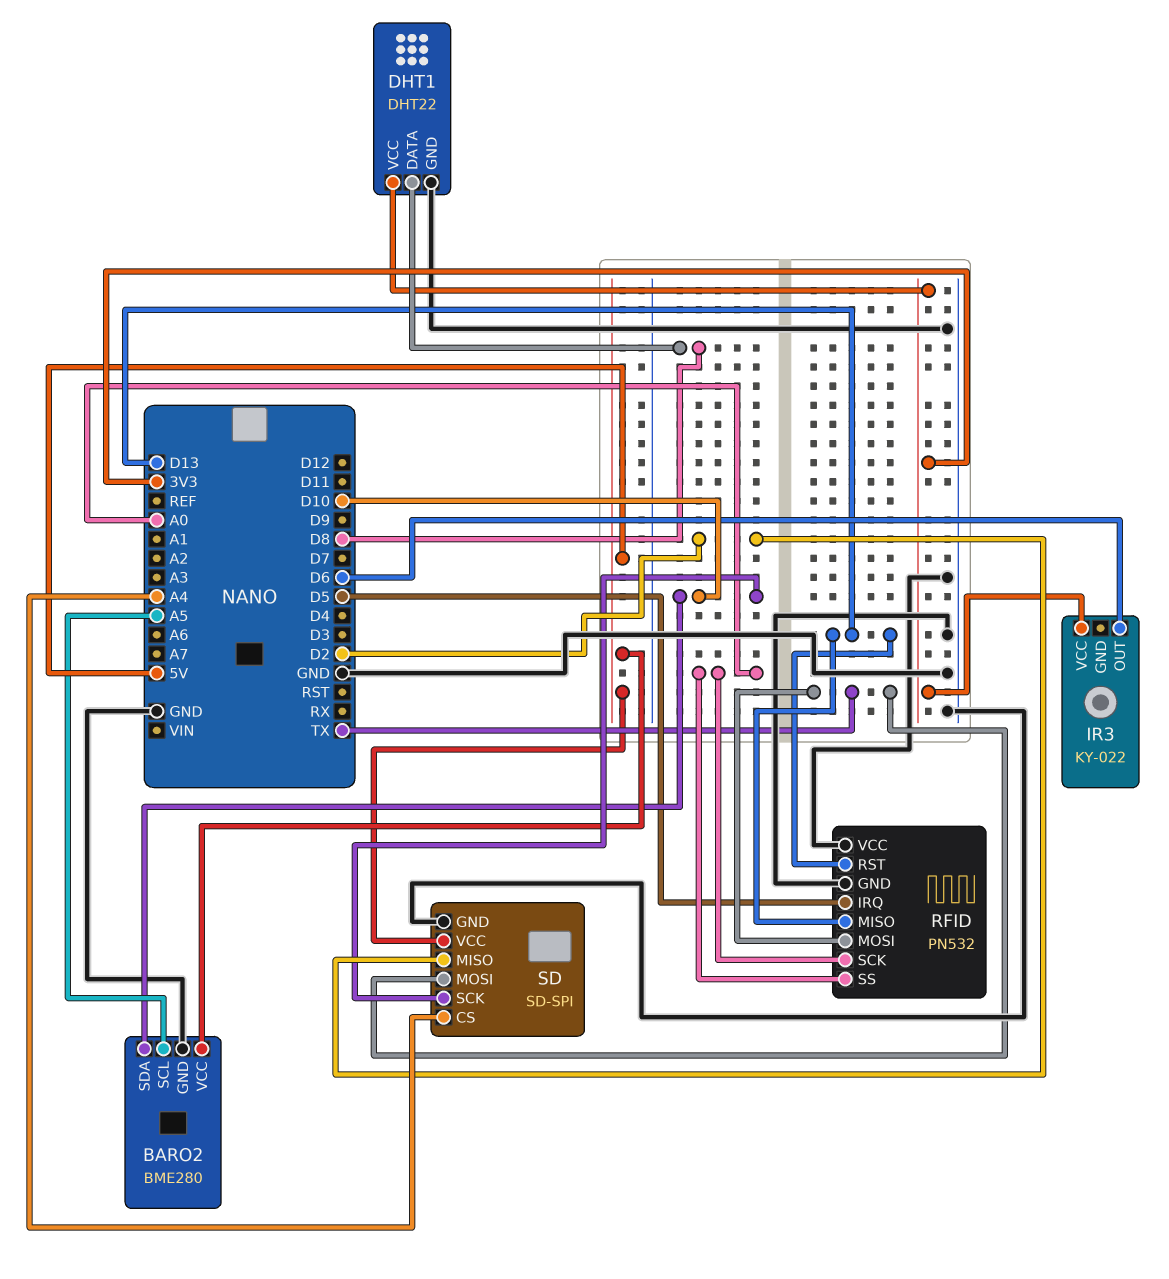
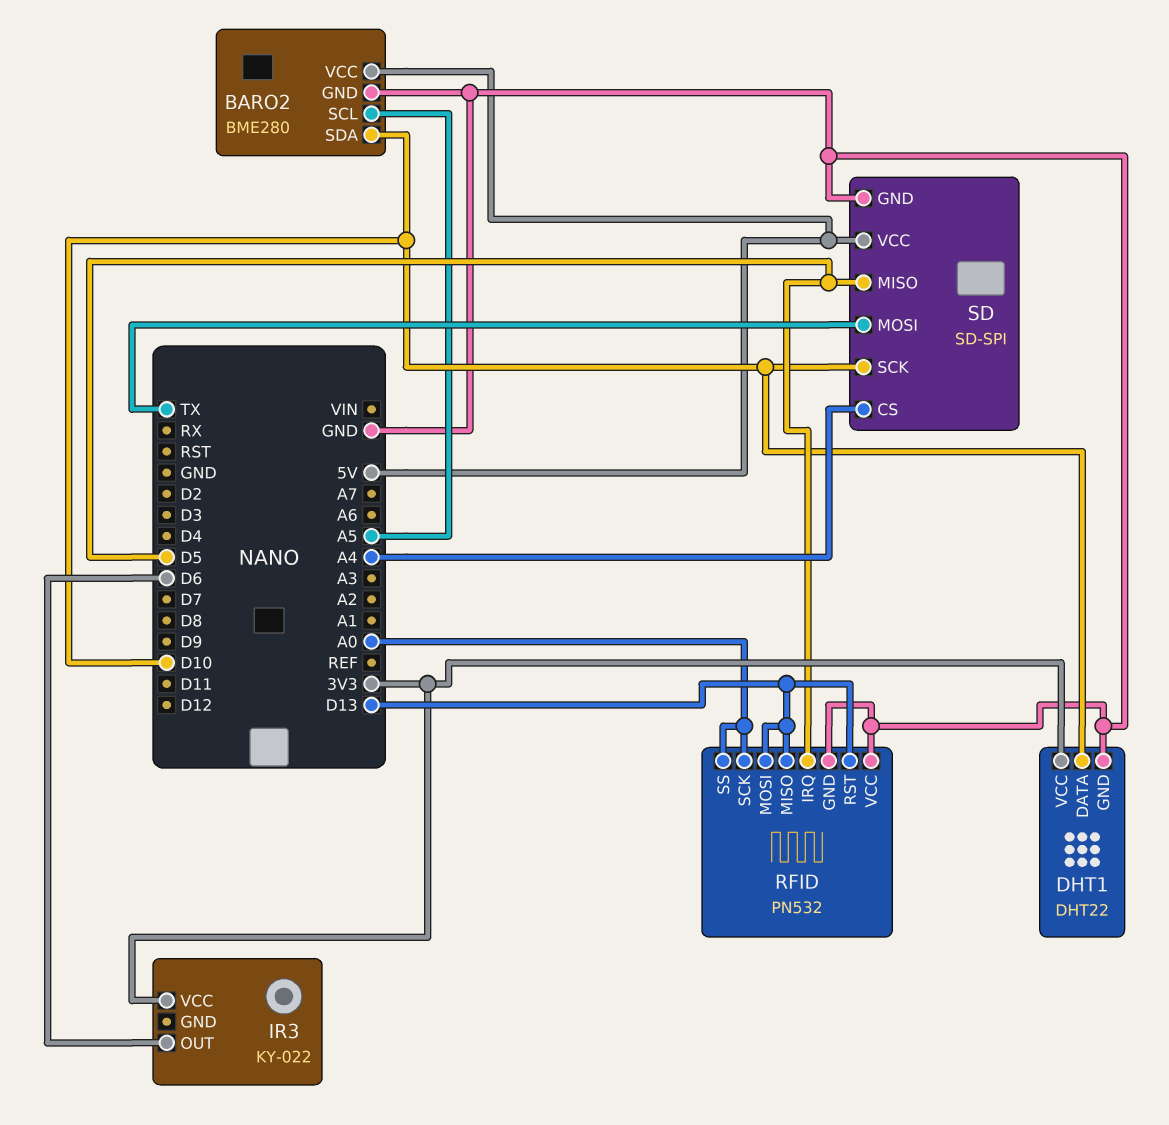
DHT1 pin DATA: D8 -> D10
RFID pin MOSI: TX -> D13
SD pin MISO: D2 -> D5

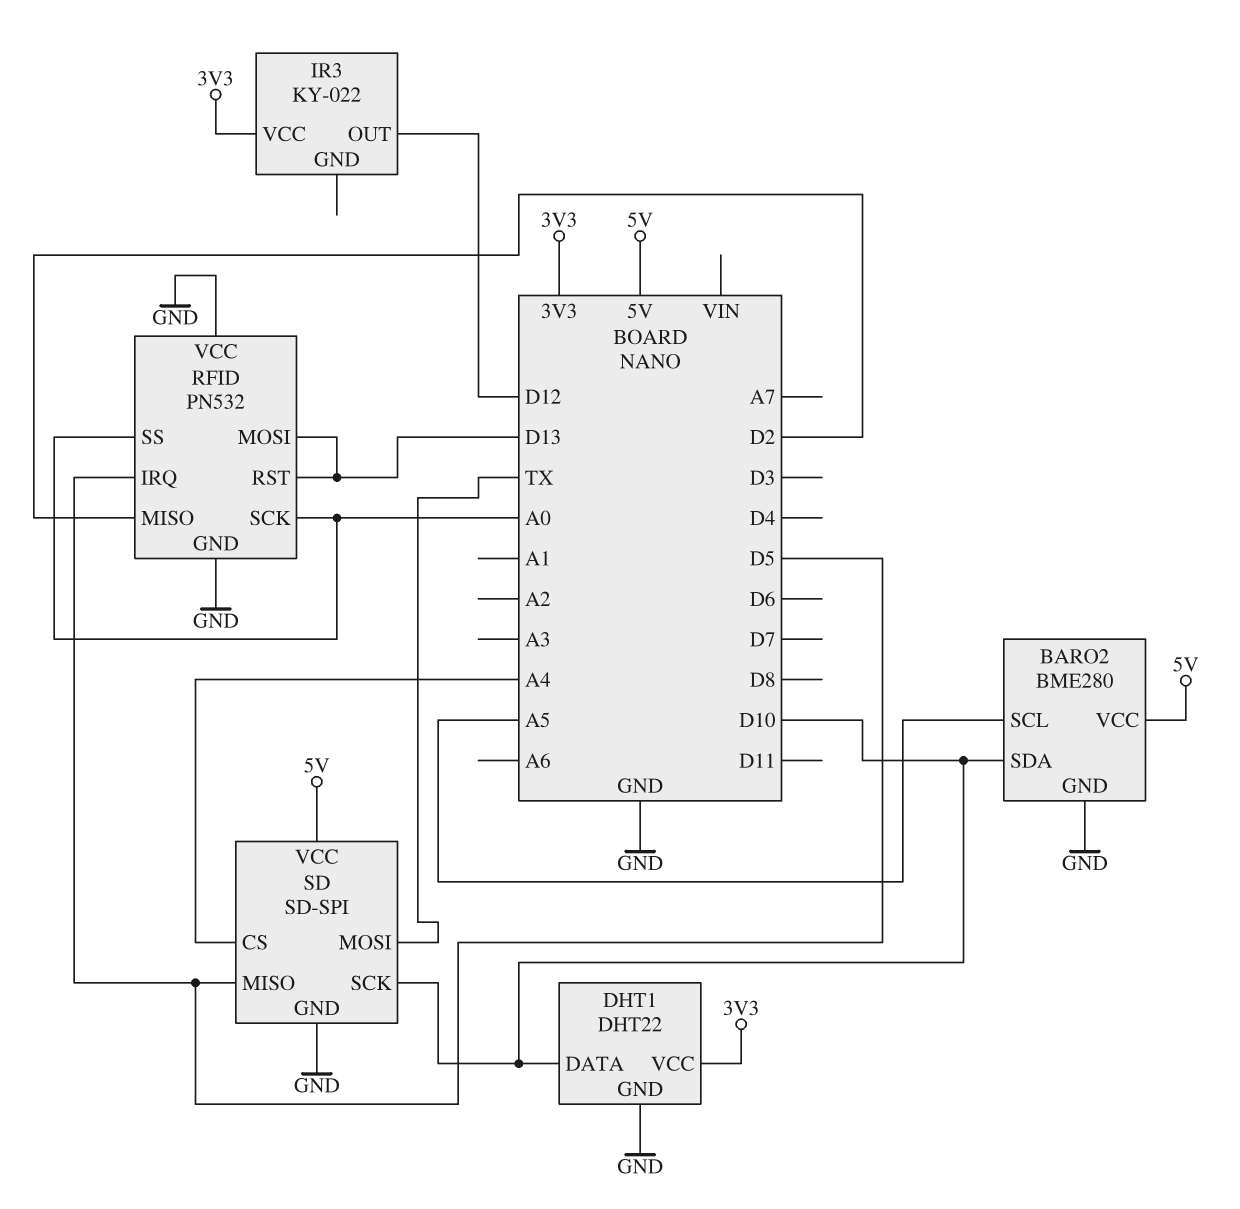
IR3 pin OUT: D6 -> D12
RFID pin MISO: D13 -> D2

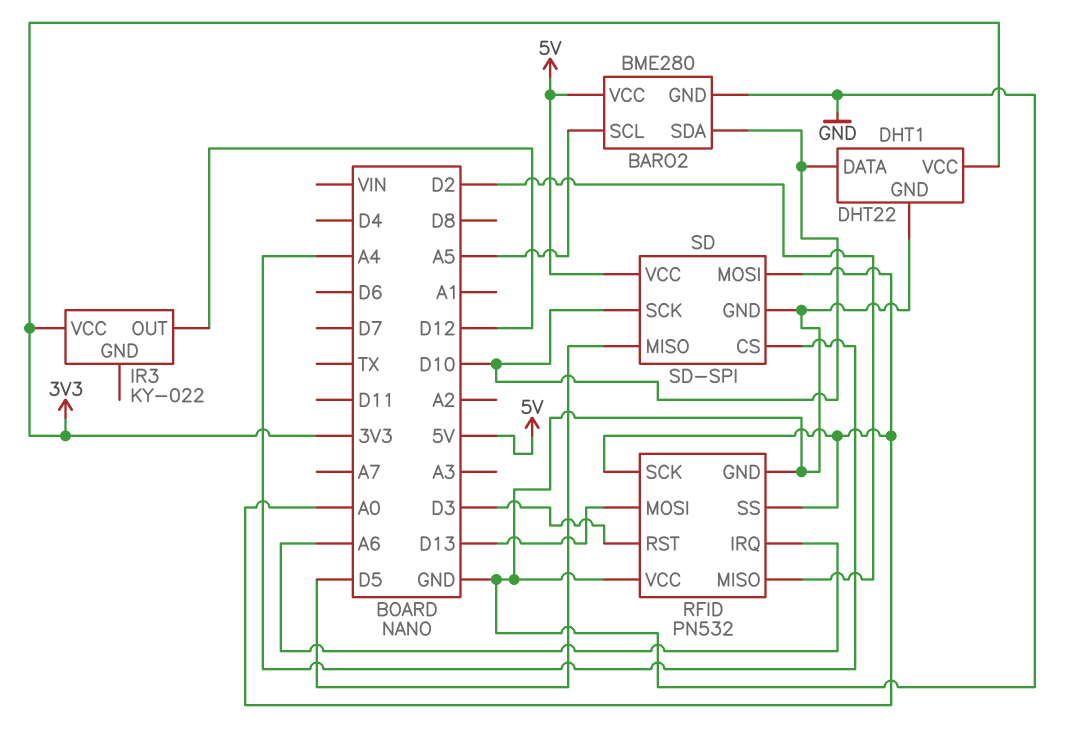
RFID pin IRQ: D5 -> A6
RFID pin RST: D13 -> D3
SD pin MOSI: TX -> A0

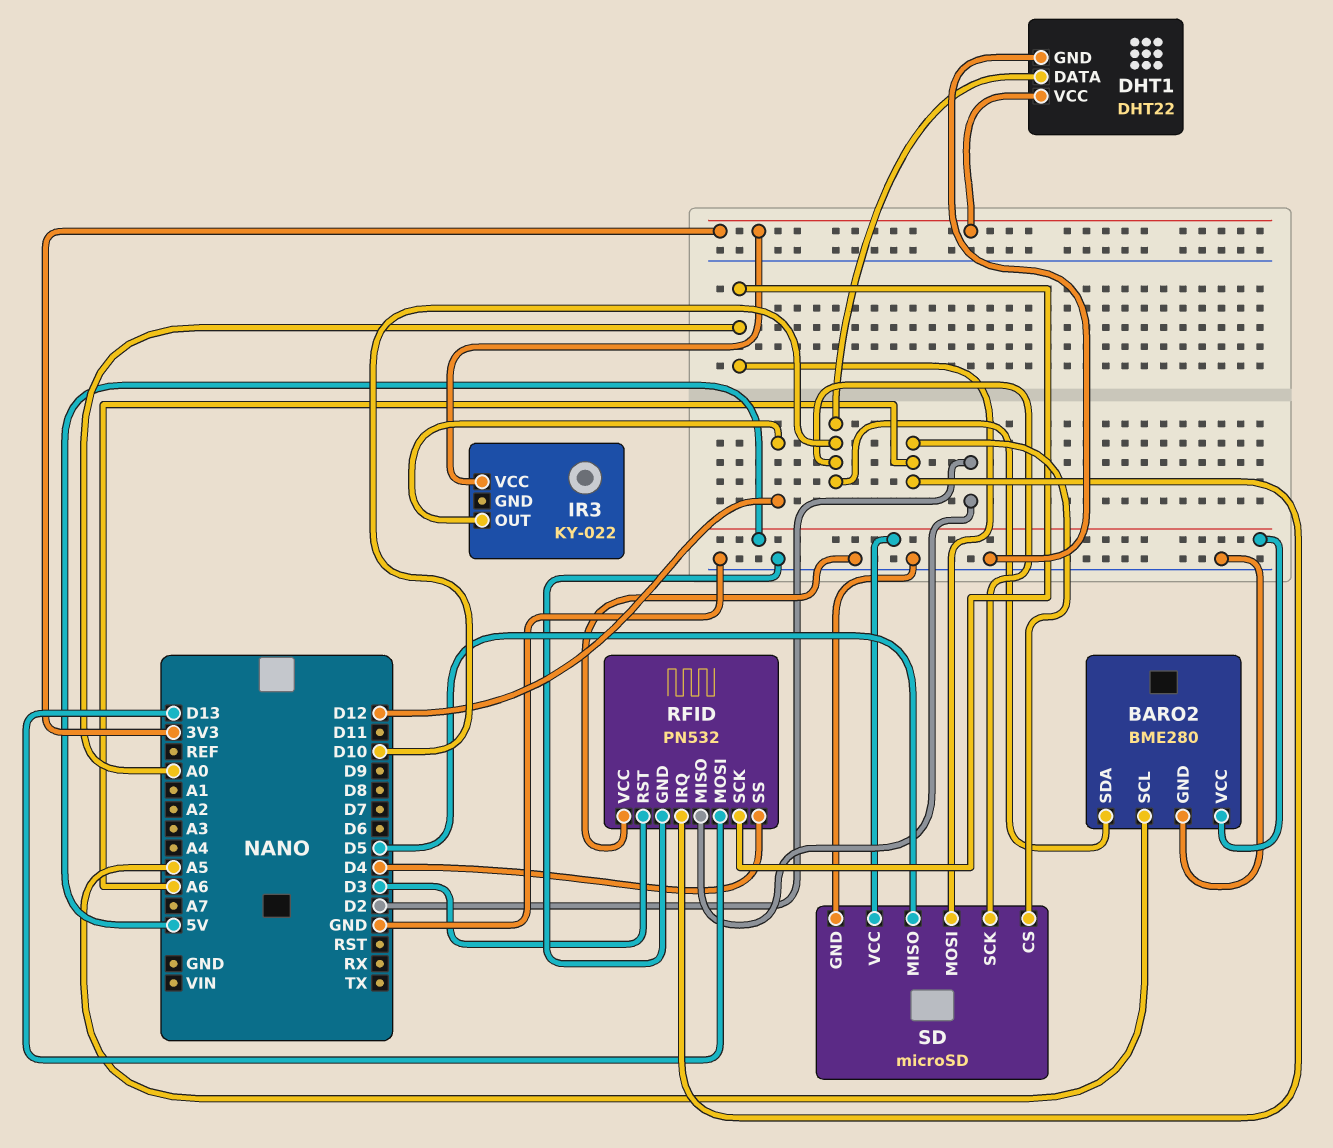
RFID pin SS: A0 -> D4
SD: SD-SPI -> microSD
SD pin CS: A4 -> A6

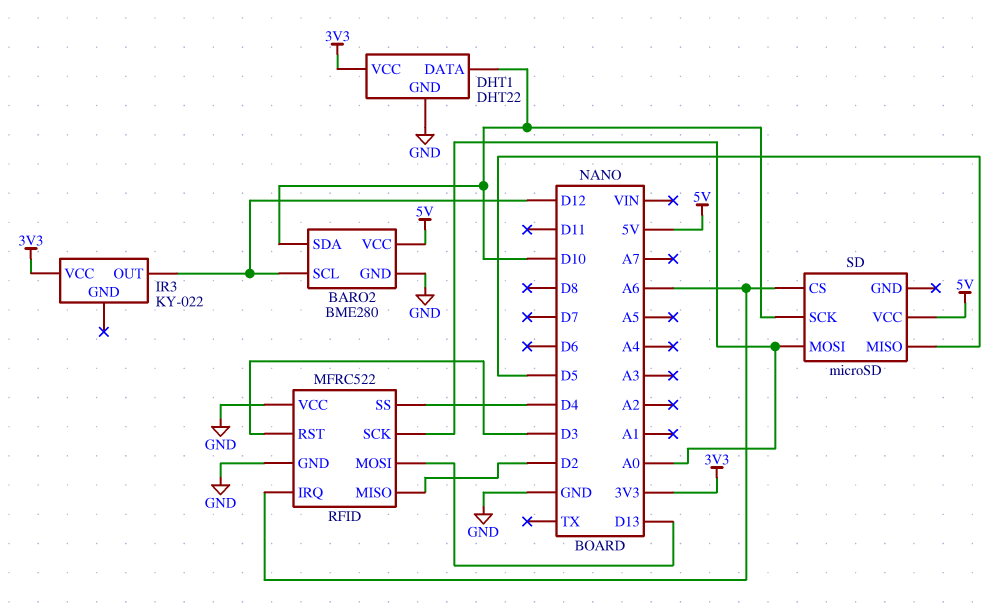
BARO2 pin SCL: A5 -> D12
RFID: PN532 -> MFRC522
SD pin GND: GND -> none

